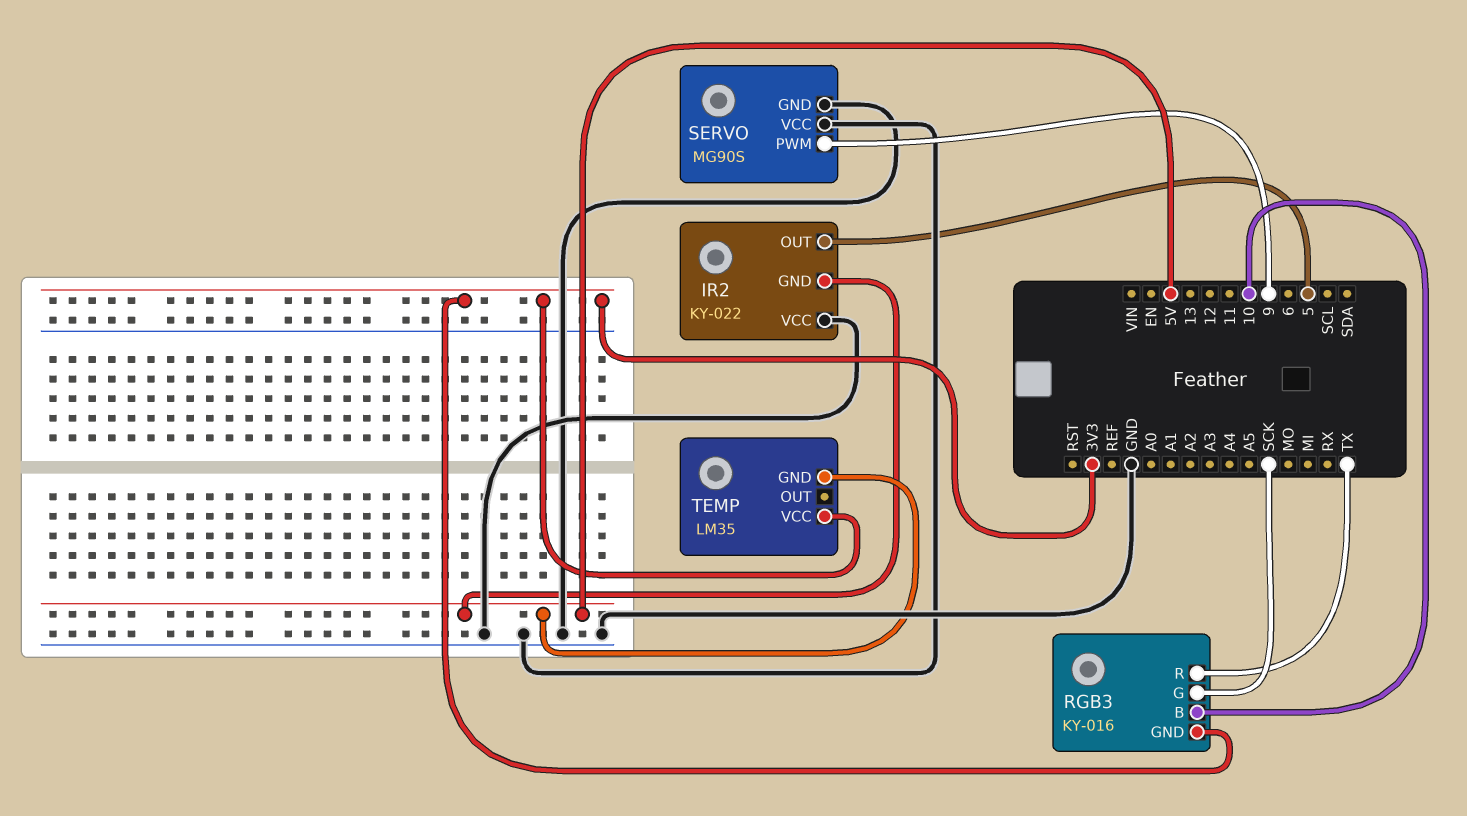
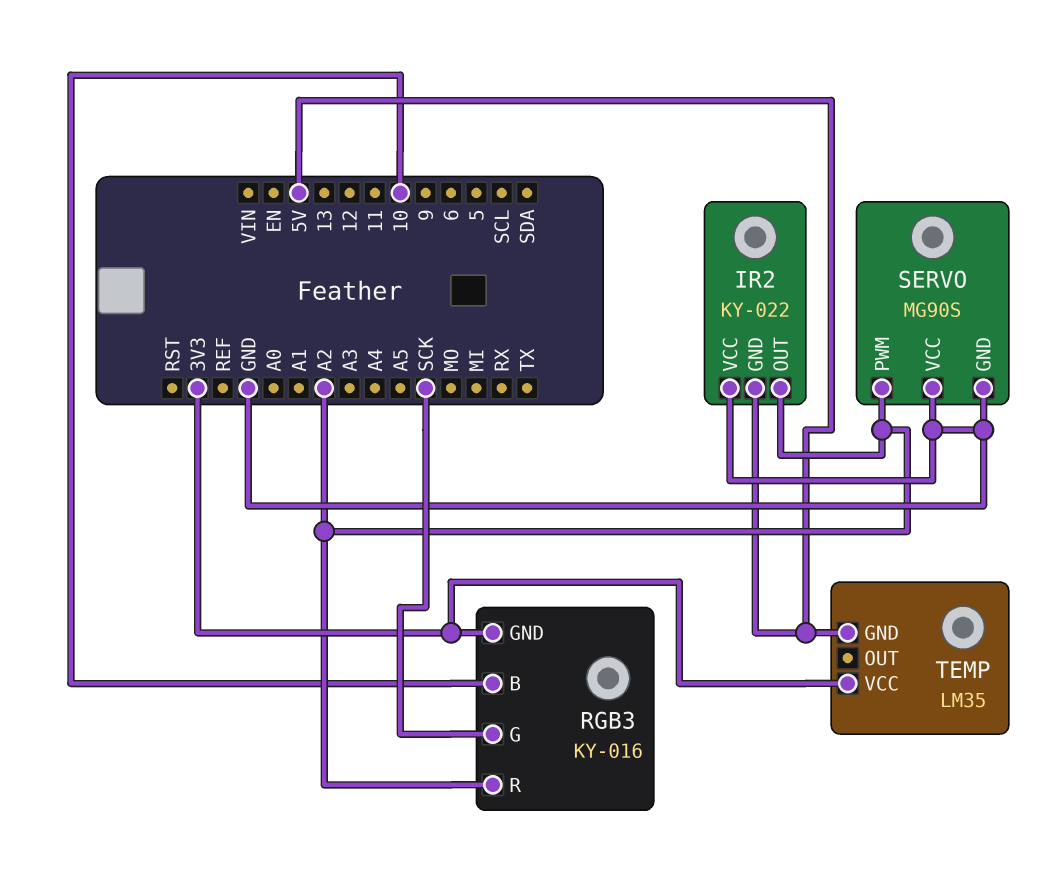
IR2 pin OUT: 5 -> A2
RGB3 pin R: TX -> A2
SERVO pin PWM: 9 -> A2

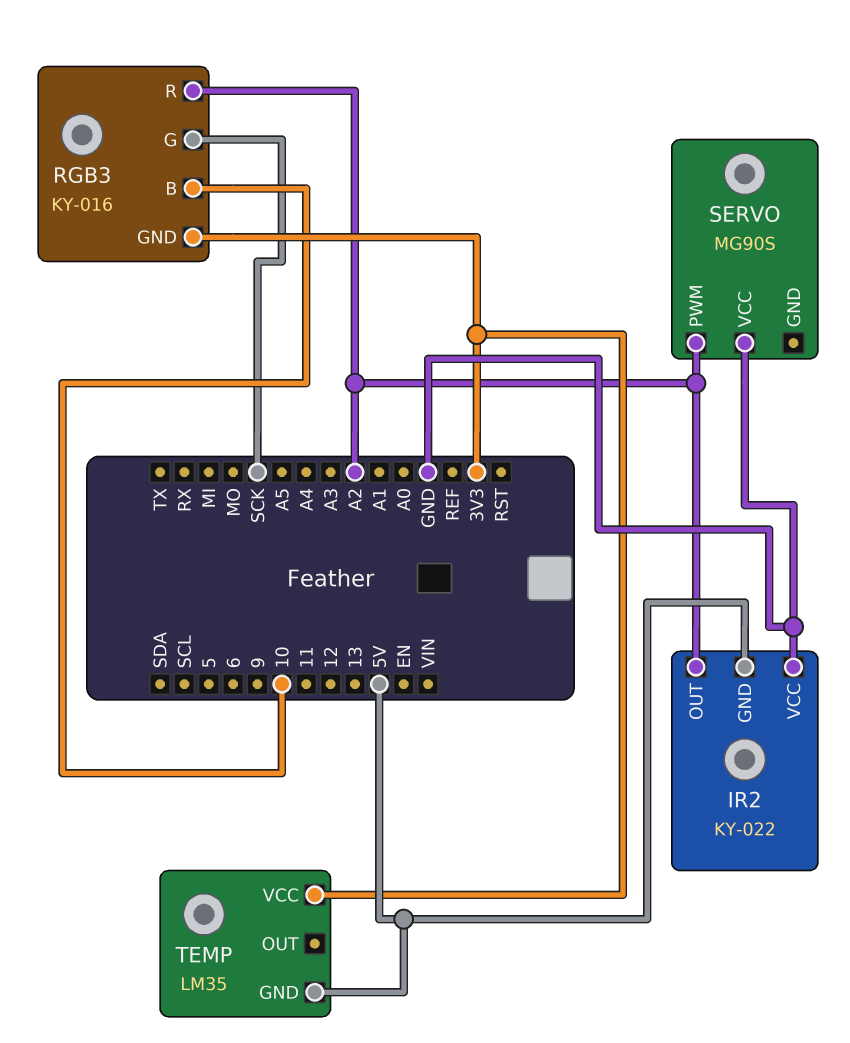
SERVO pin GND: GND -> none

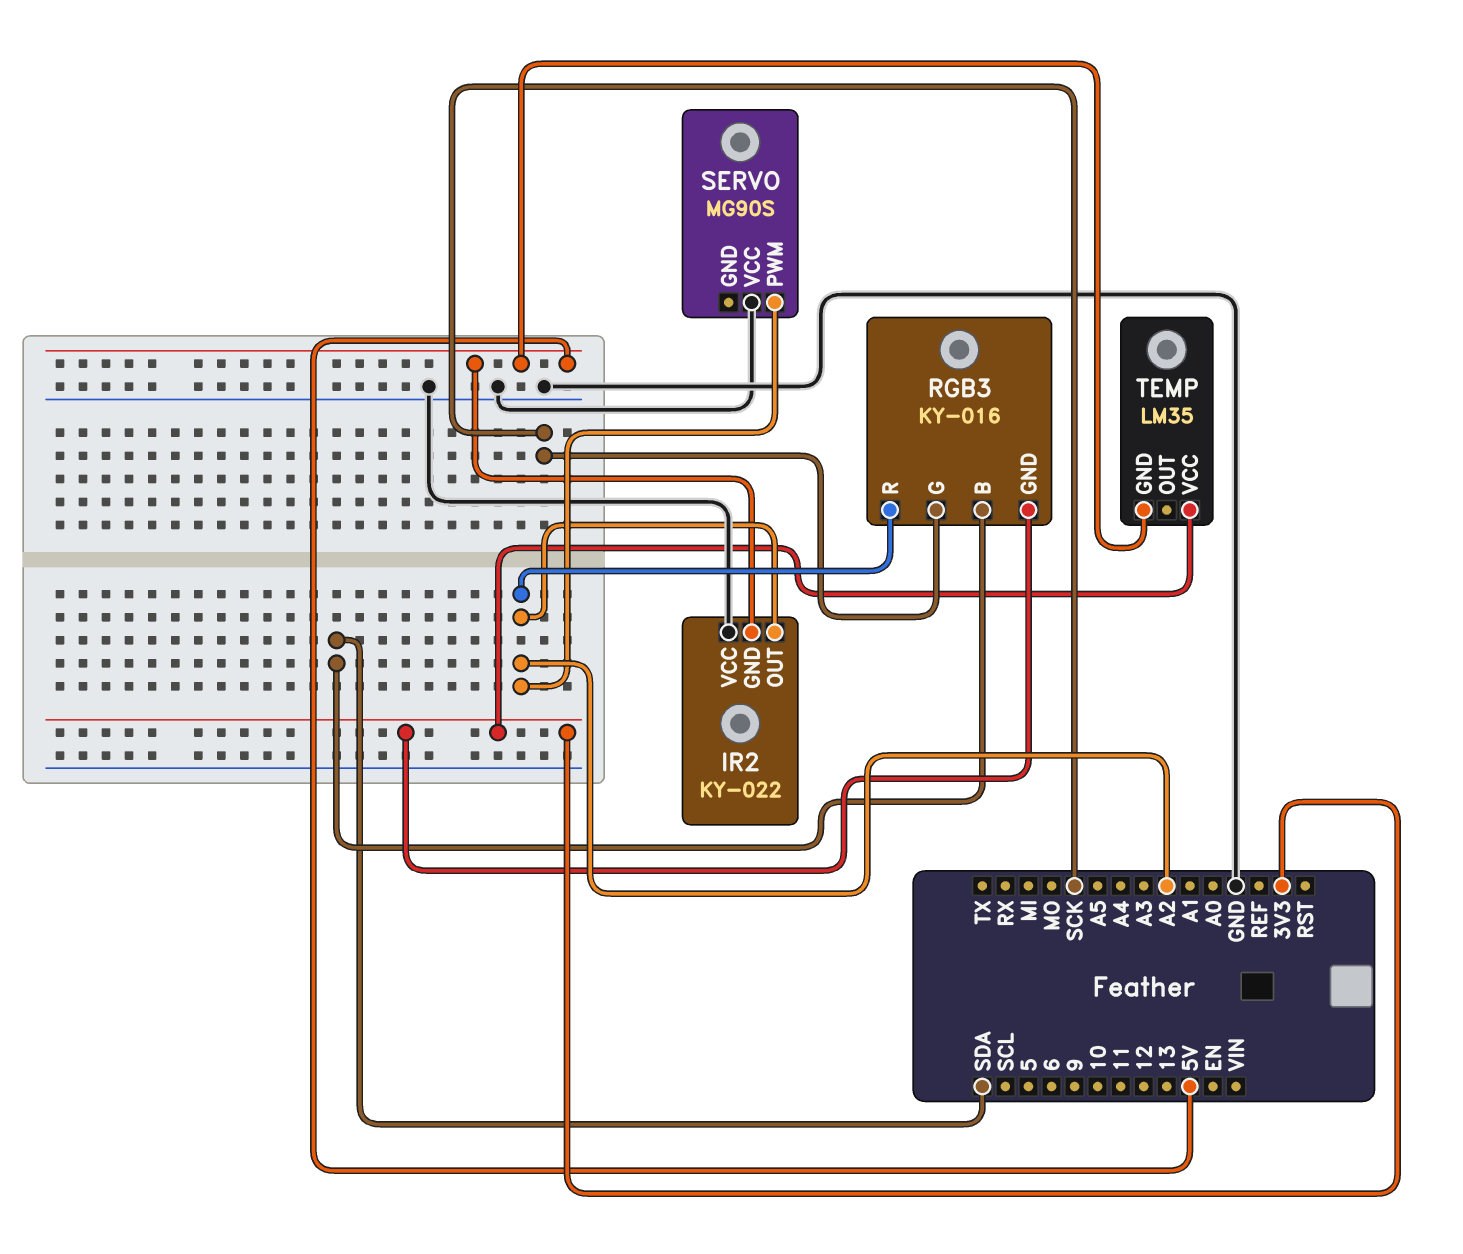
RGB3 pin B: 10 -> SDA

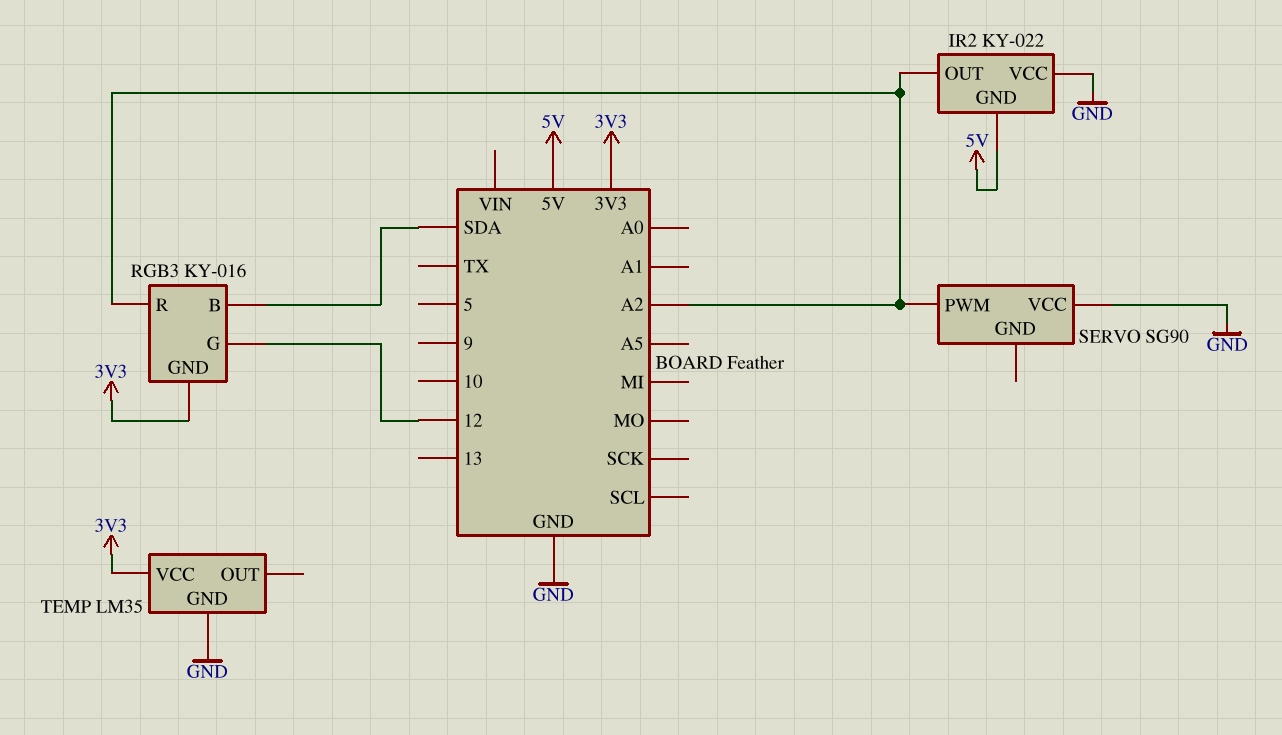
RGB3 pin G: SCK -> 12
SERVO: MG90S -> SG90
TEMP pin GND: 5V -> GND

